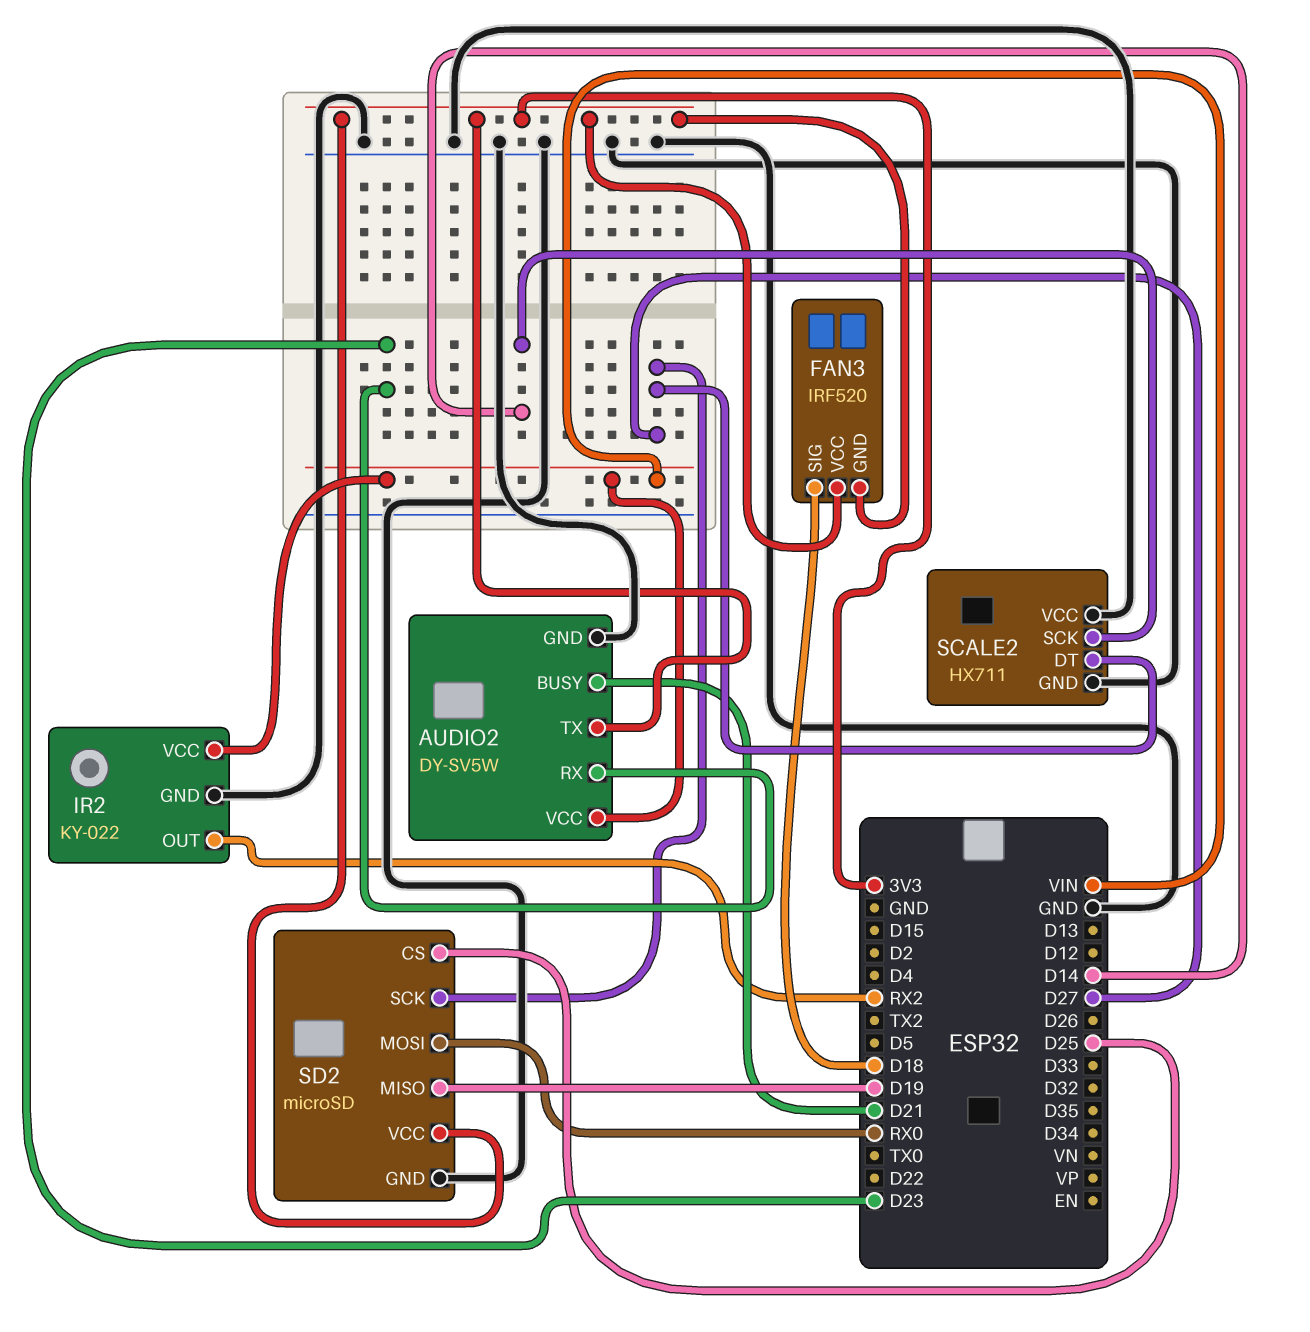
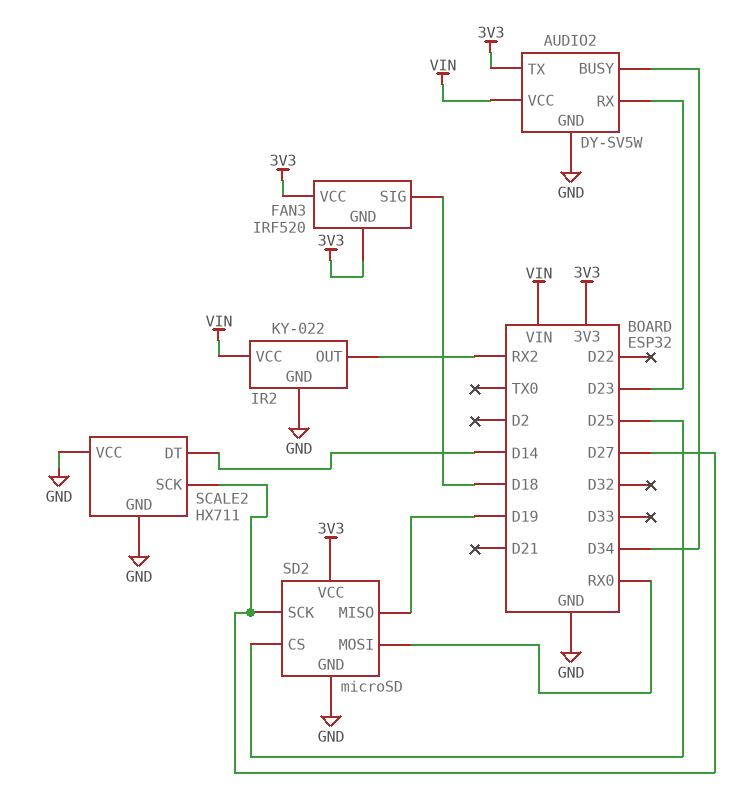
AUDIO2 pin BUSY: D21 -> D34
SCALE2 pin DT: D27 -> D14
SCALE2 pin SCK: D14 -> D27

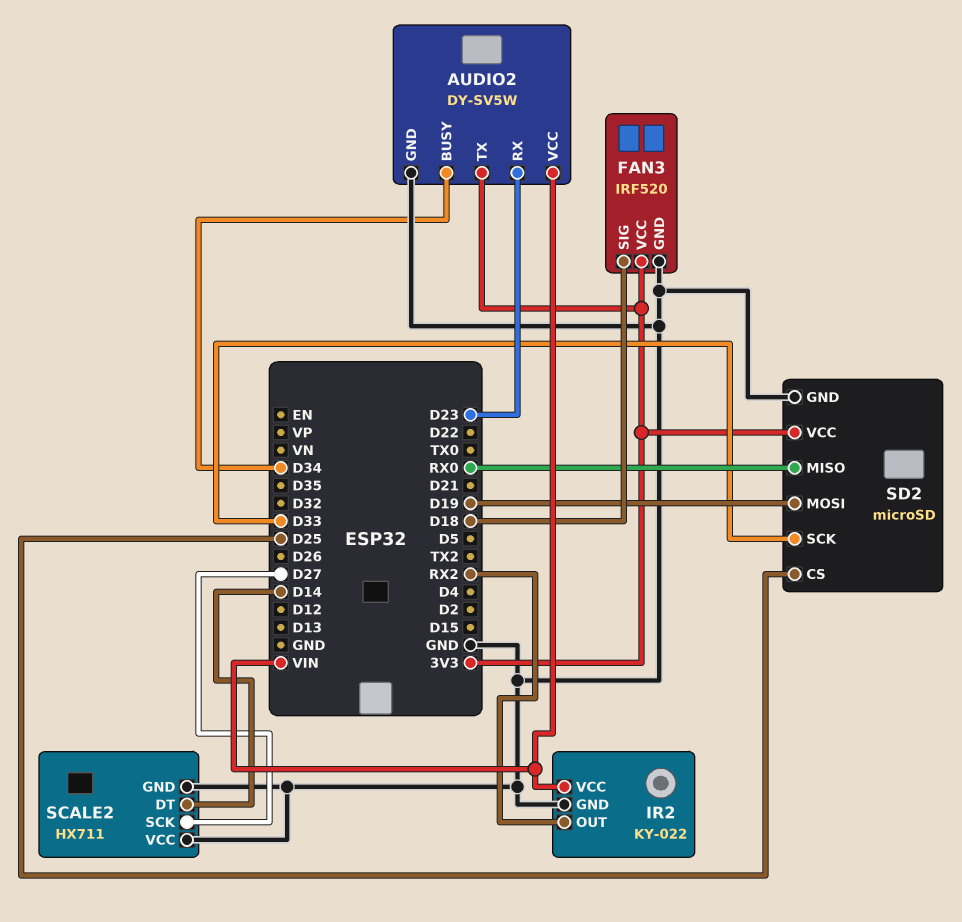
FAN3 pin GND: 3V3 -> GND
SD2 pin MISO: D19 -> RX0
SD2 pin MOSI: RX0 -> D19
SD2 pin SCK: D27 -> D33

